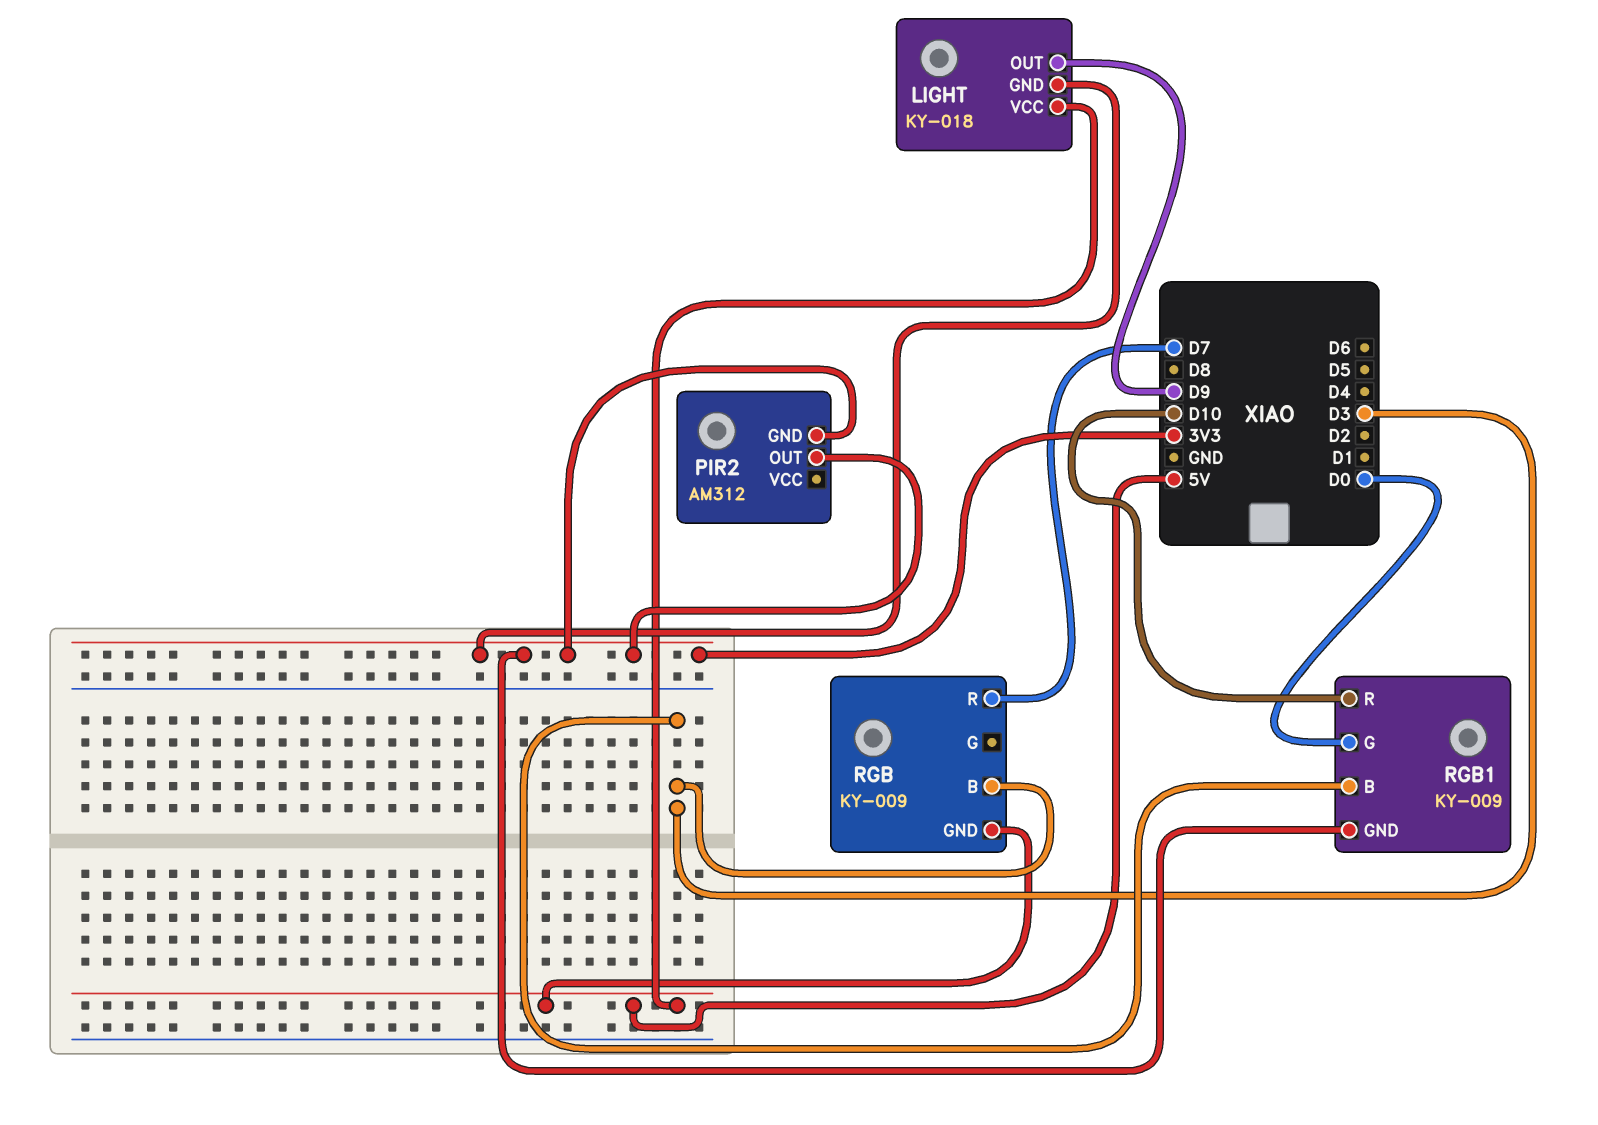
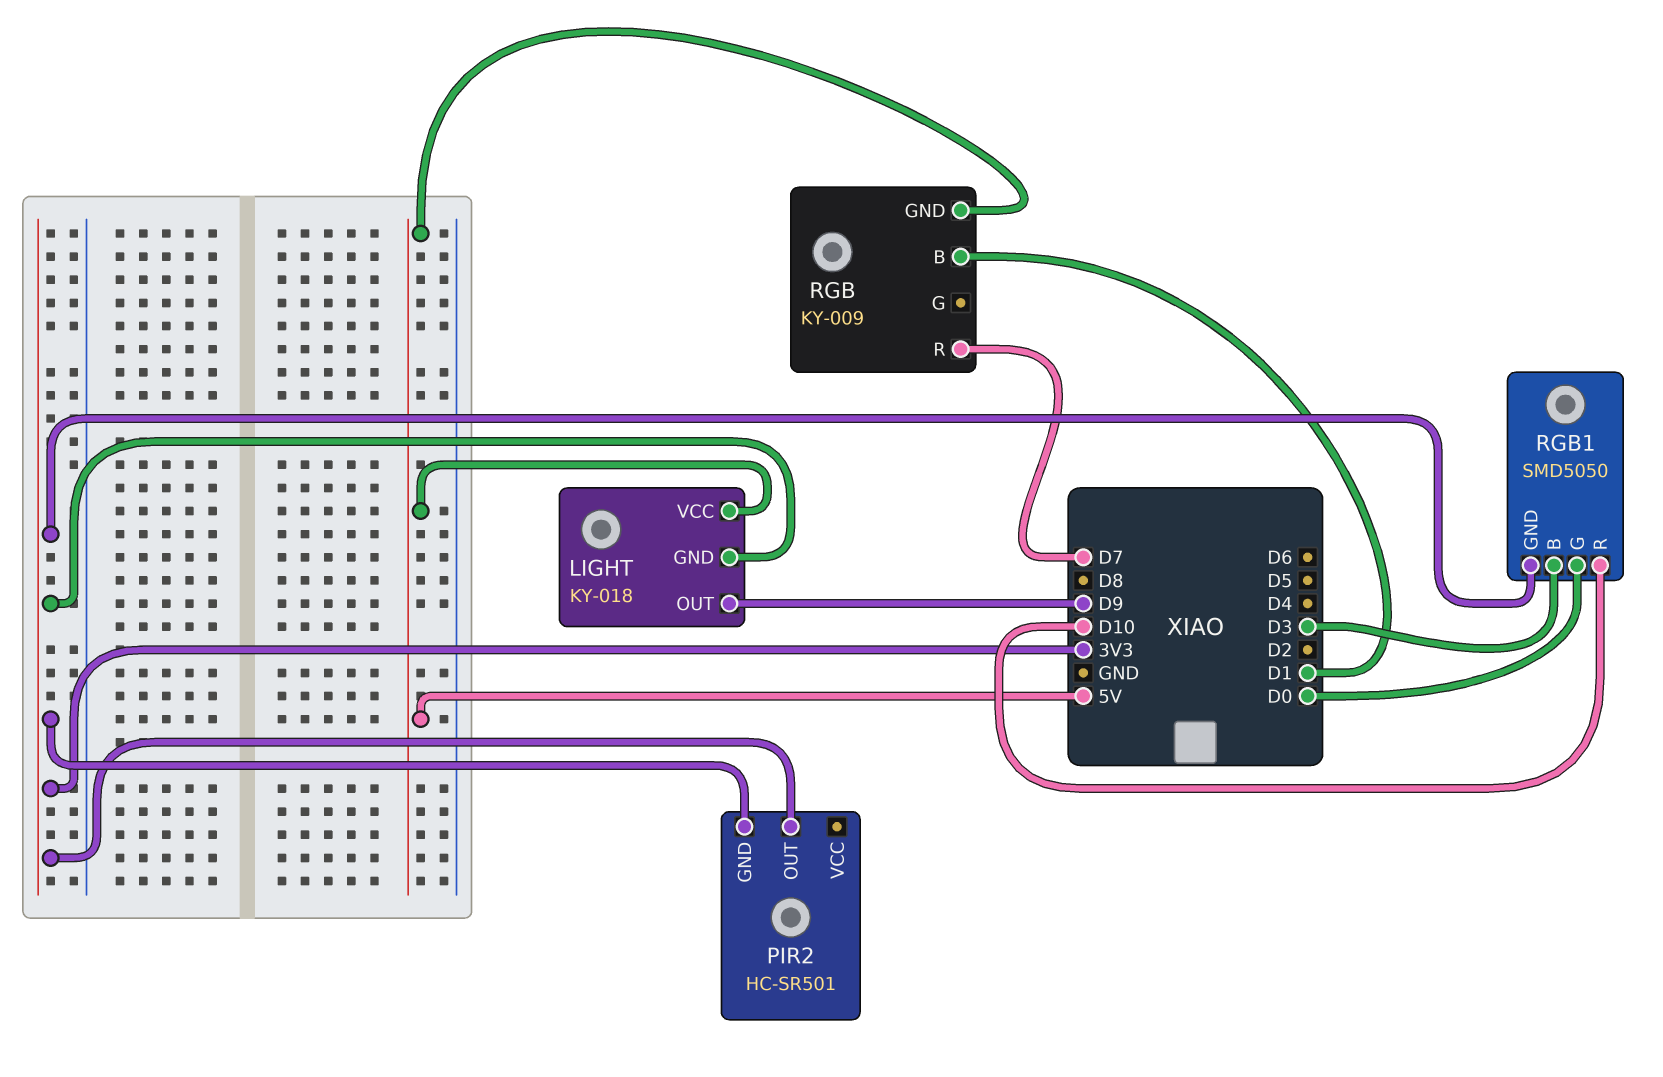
PIR2: AM312 -> HC-SR501
RGB pin B: D3 -> D1
RGB1: KY-009 -> SMD5050

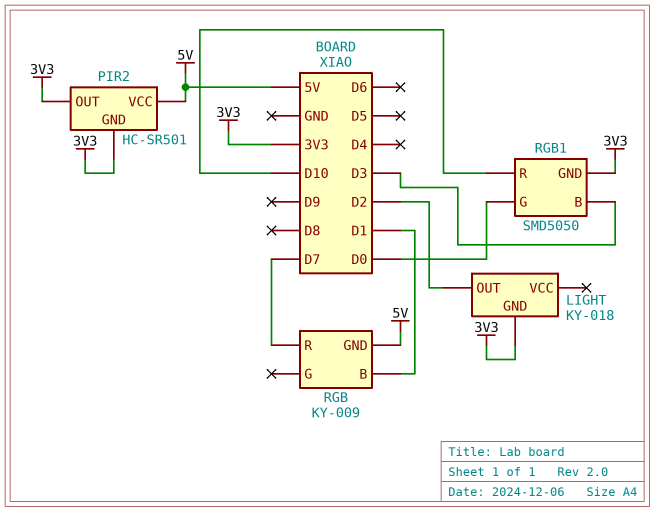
LIGHT pin OUT: D9 -> D2
LIGHT pin VCC: 5V -> none
PIR2 pin VCC: none -> 5V

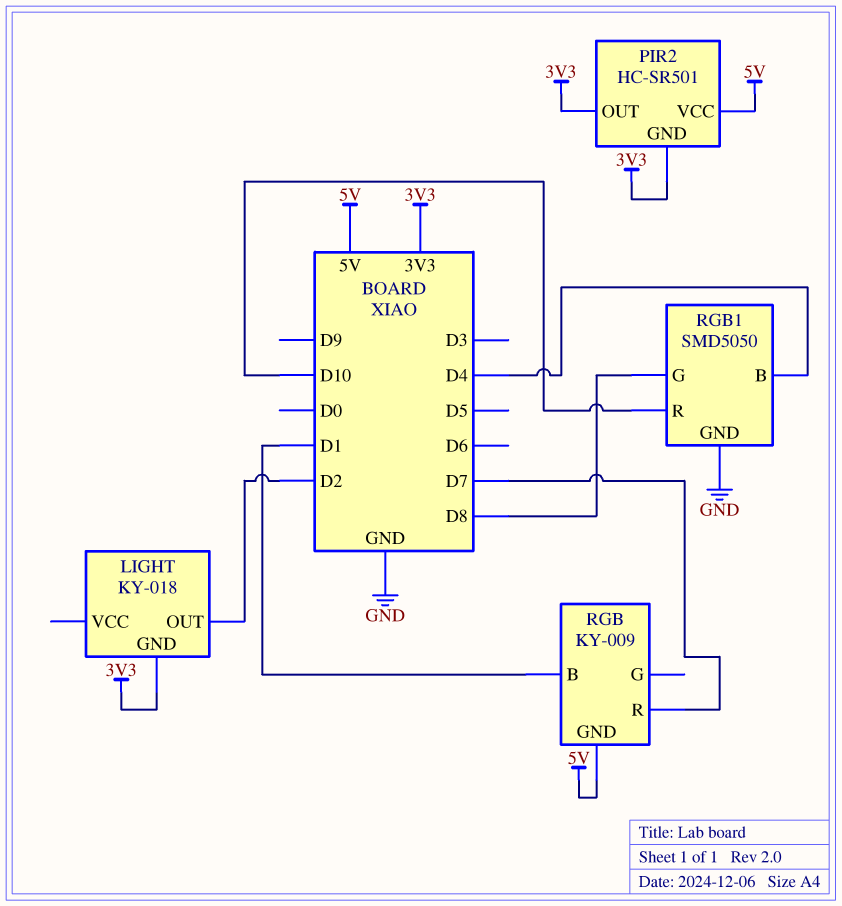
RGB1 pin B: D3 -> D4
RGB1 pin G: D0 -> D8
RGB1 pin GND: 3V3 -> GND

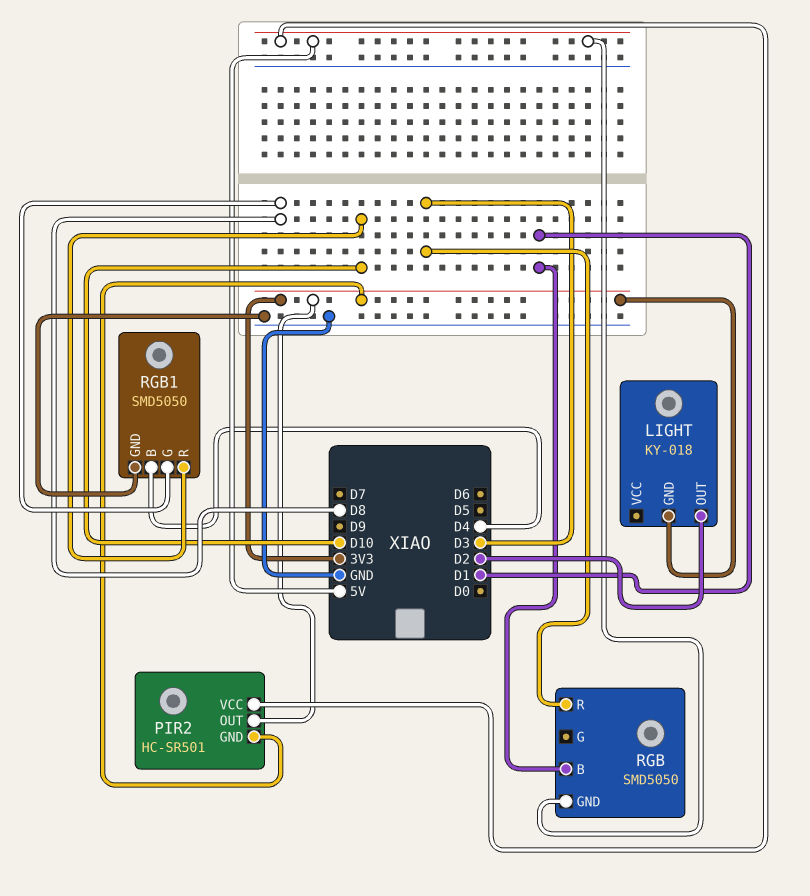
RGB: KY-009 -> SMD5050
RGB pin R: D7 -> D3

